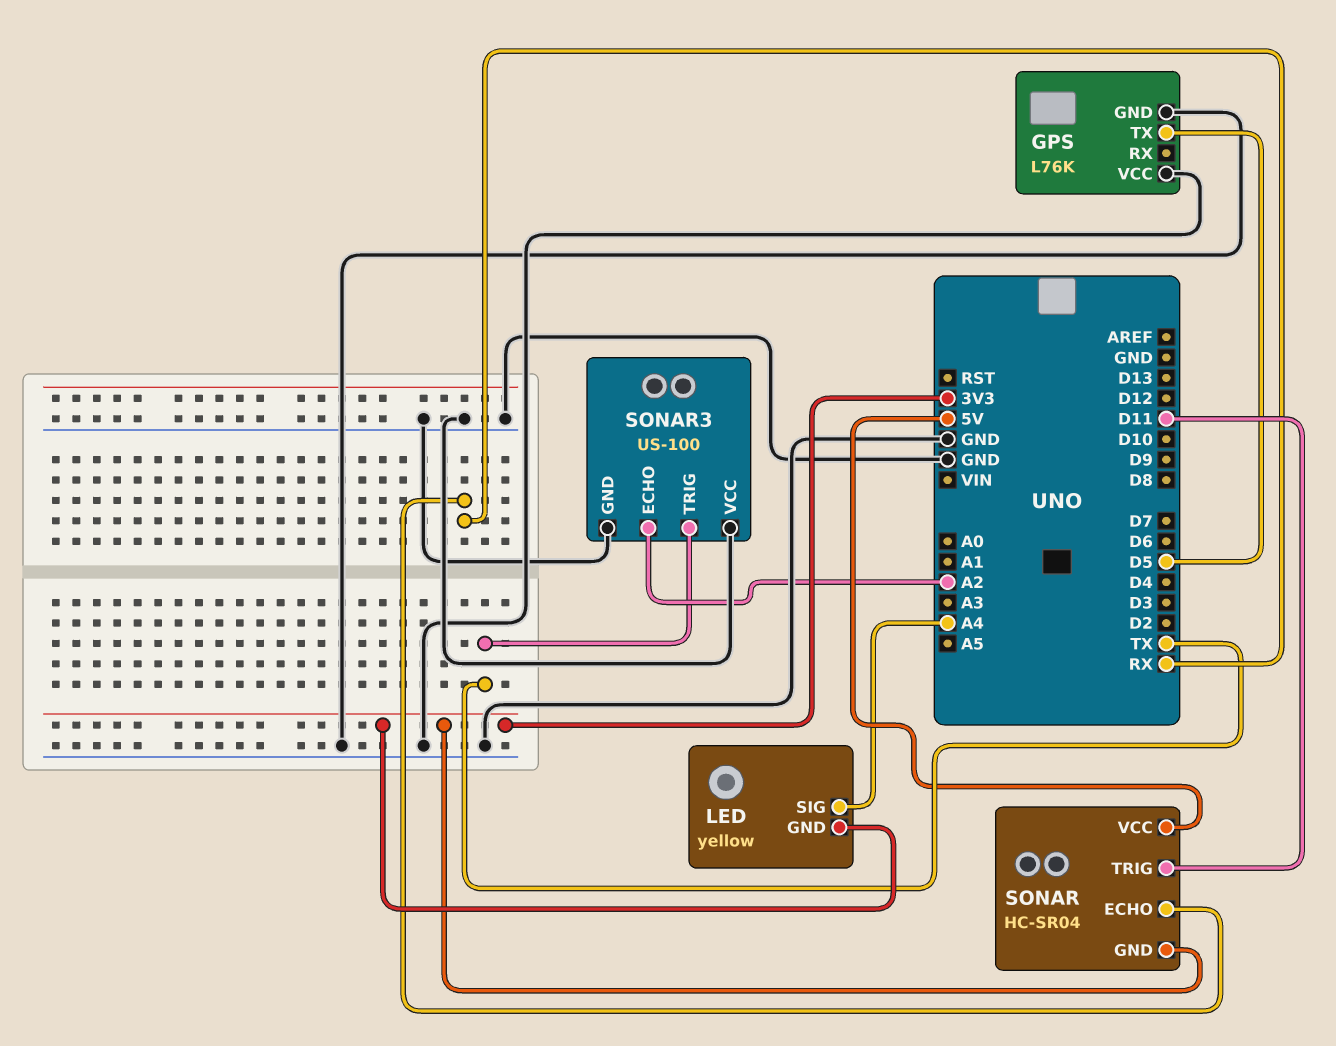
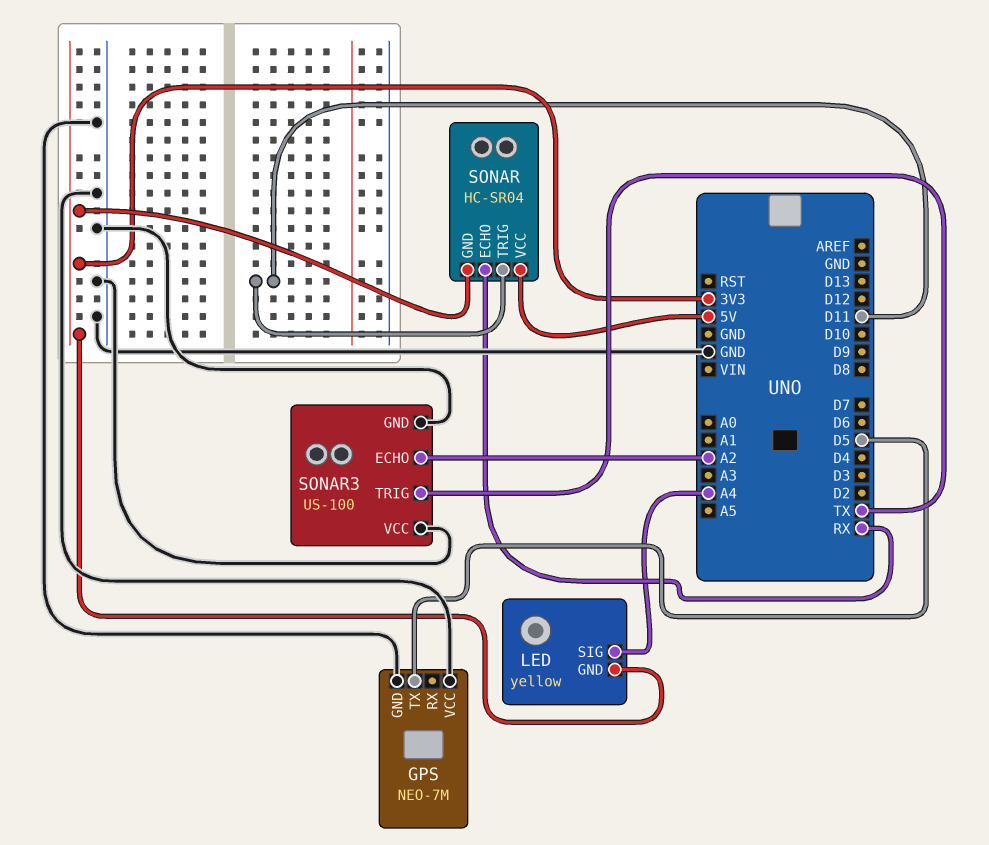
GPS: L76K -> NEO-7M

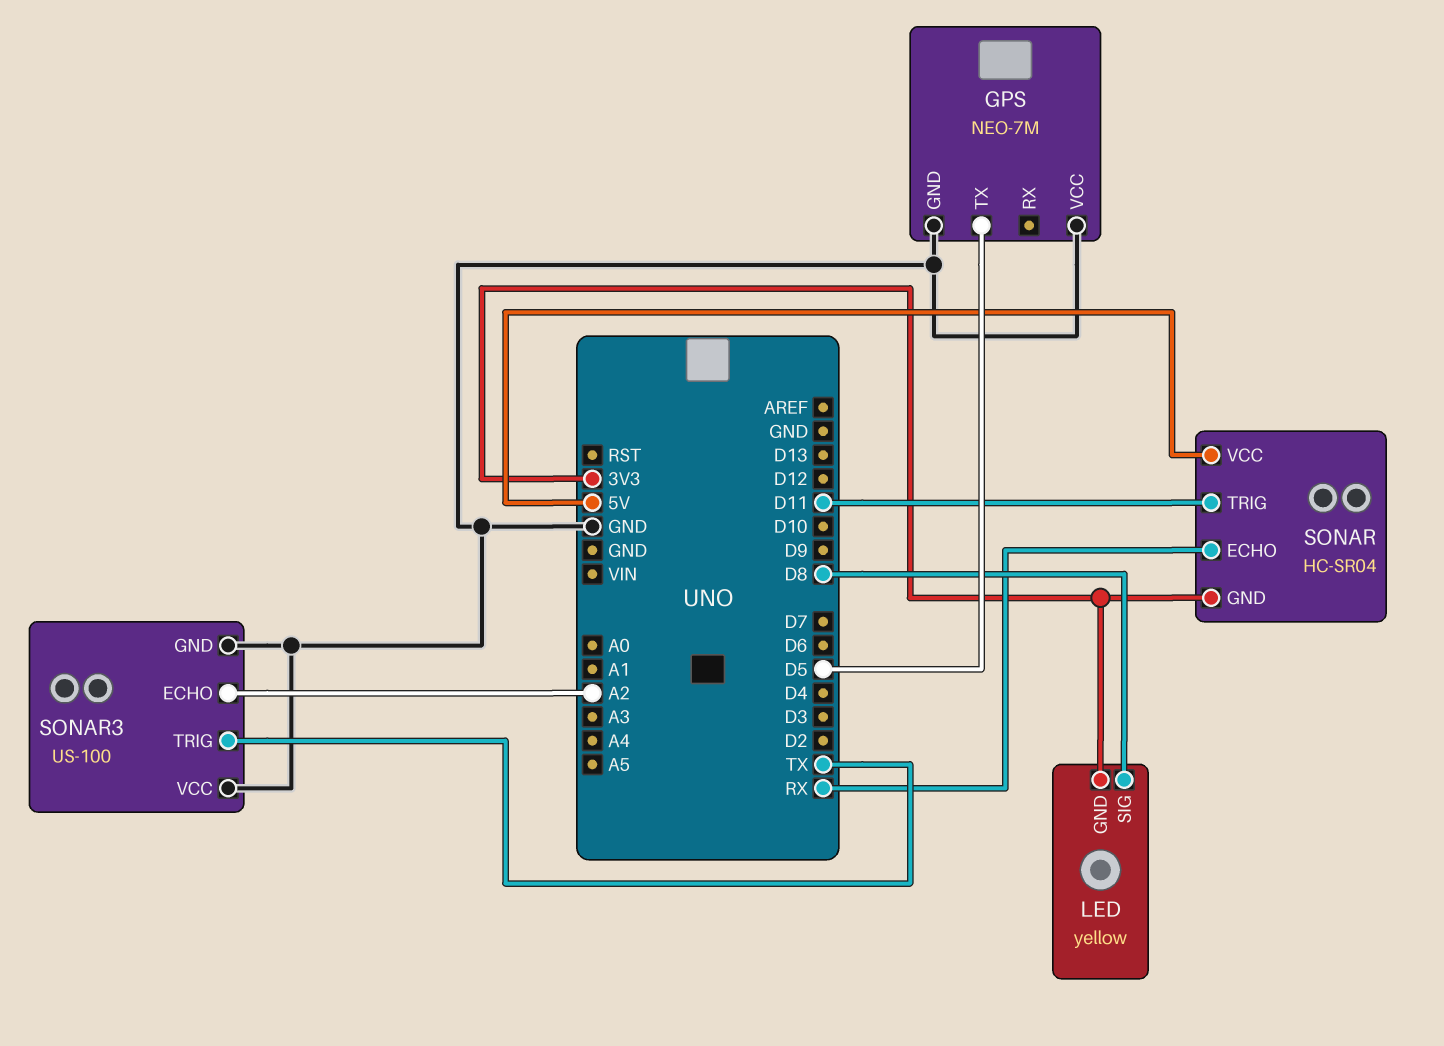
LED pin SIG: A4 -> D8

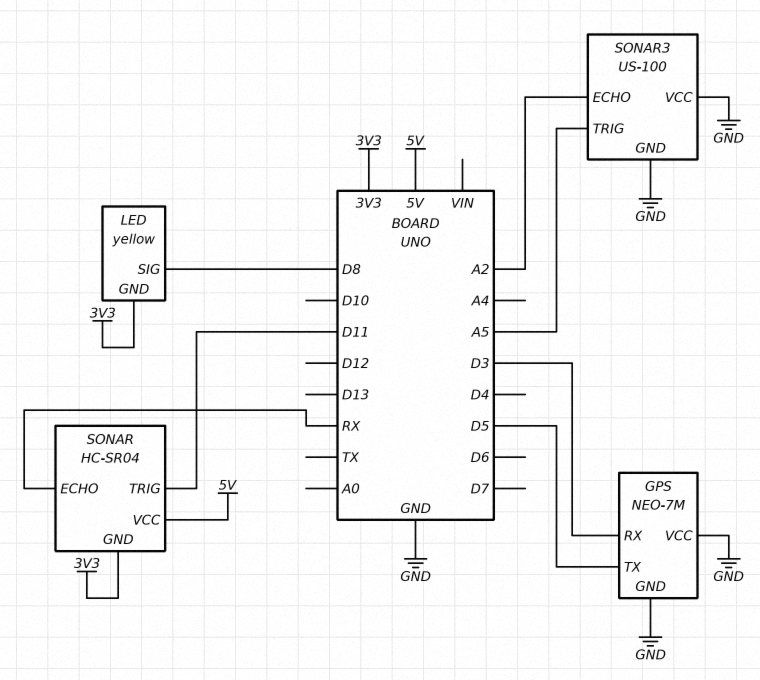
GPS pin RX: none -> D3
SONAR3 pin TRIG: TX -> A5

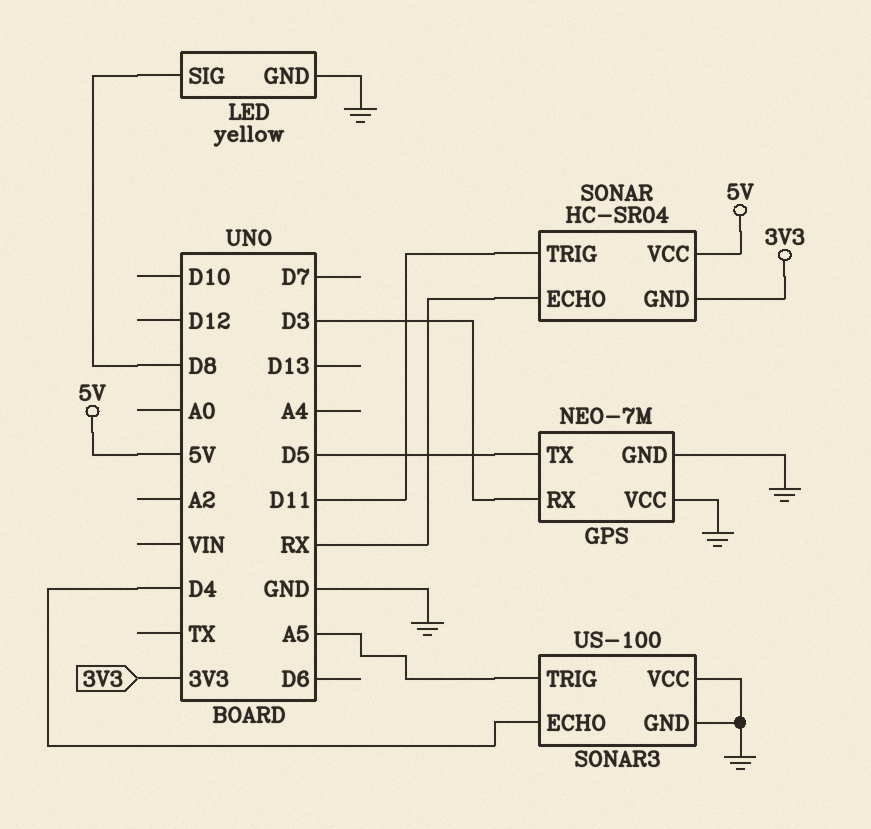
LED pin GND: 3V3 -> GND
SONAR3 pin ECHO: A2 -> D4

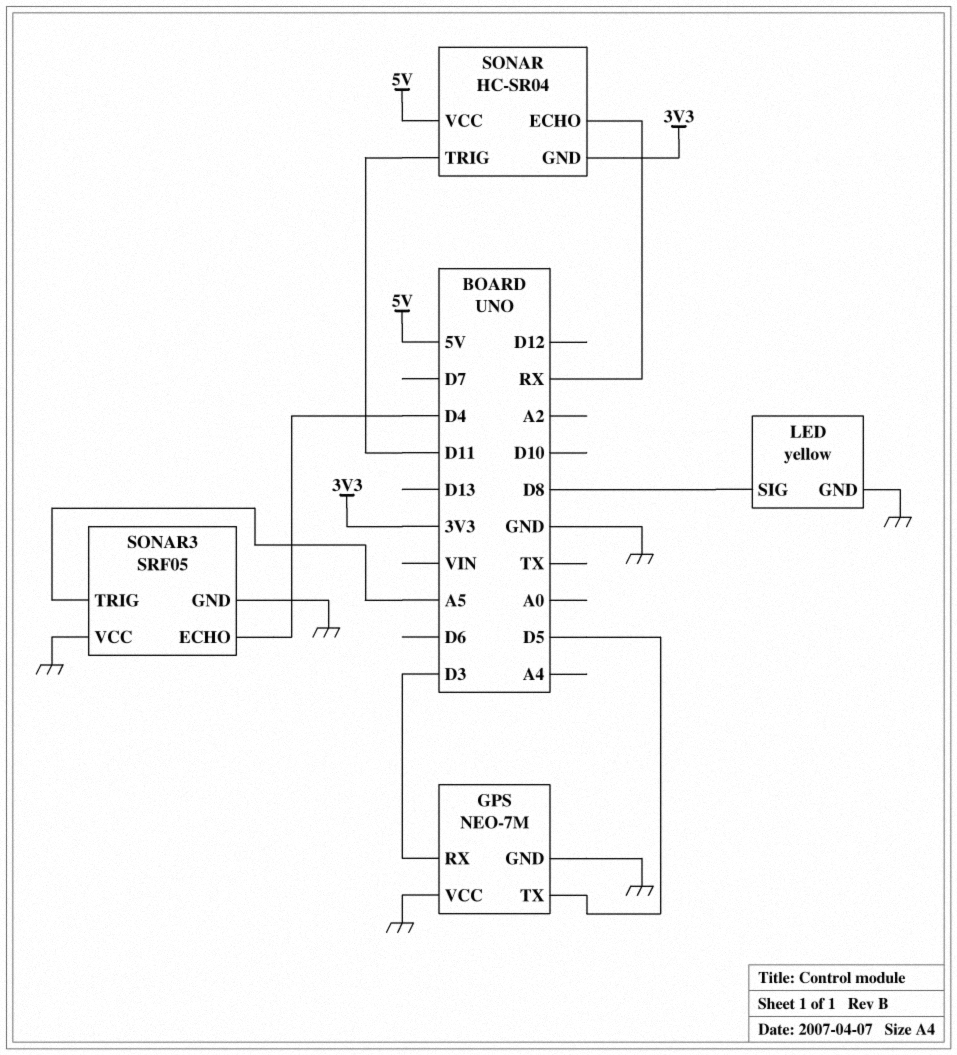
SONAR3: US-100 -> SRF05

